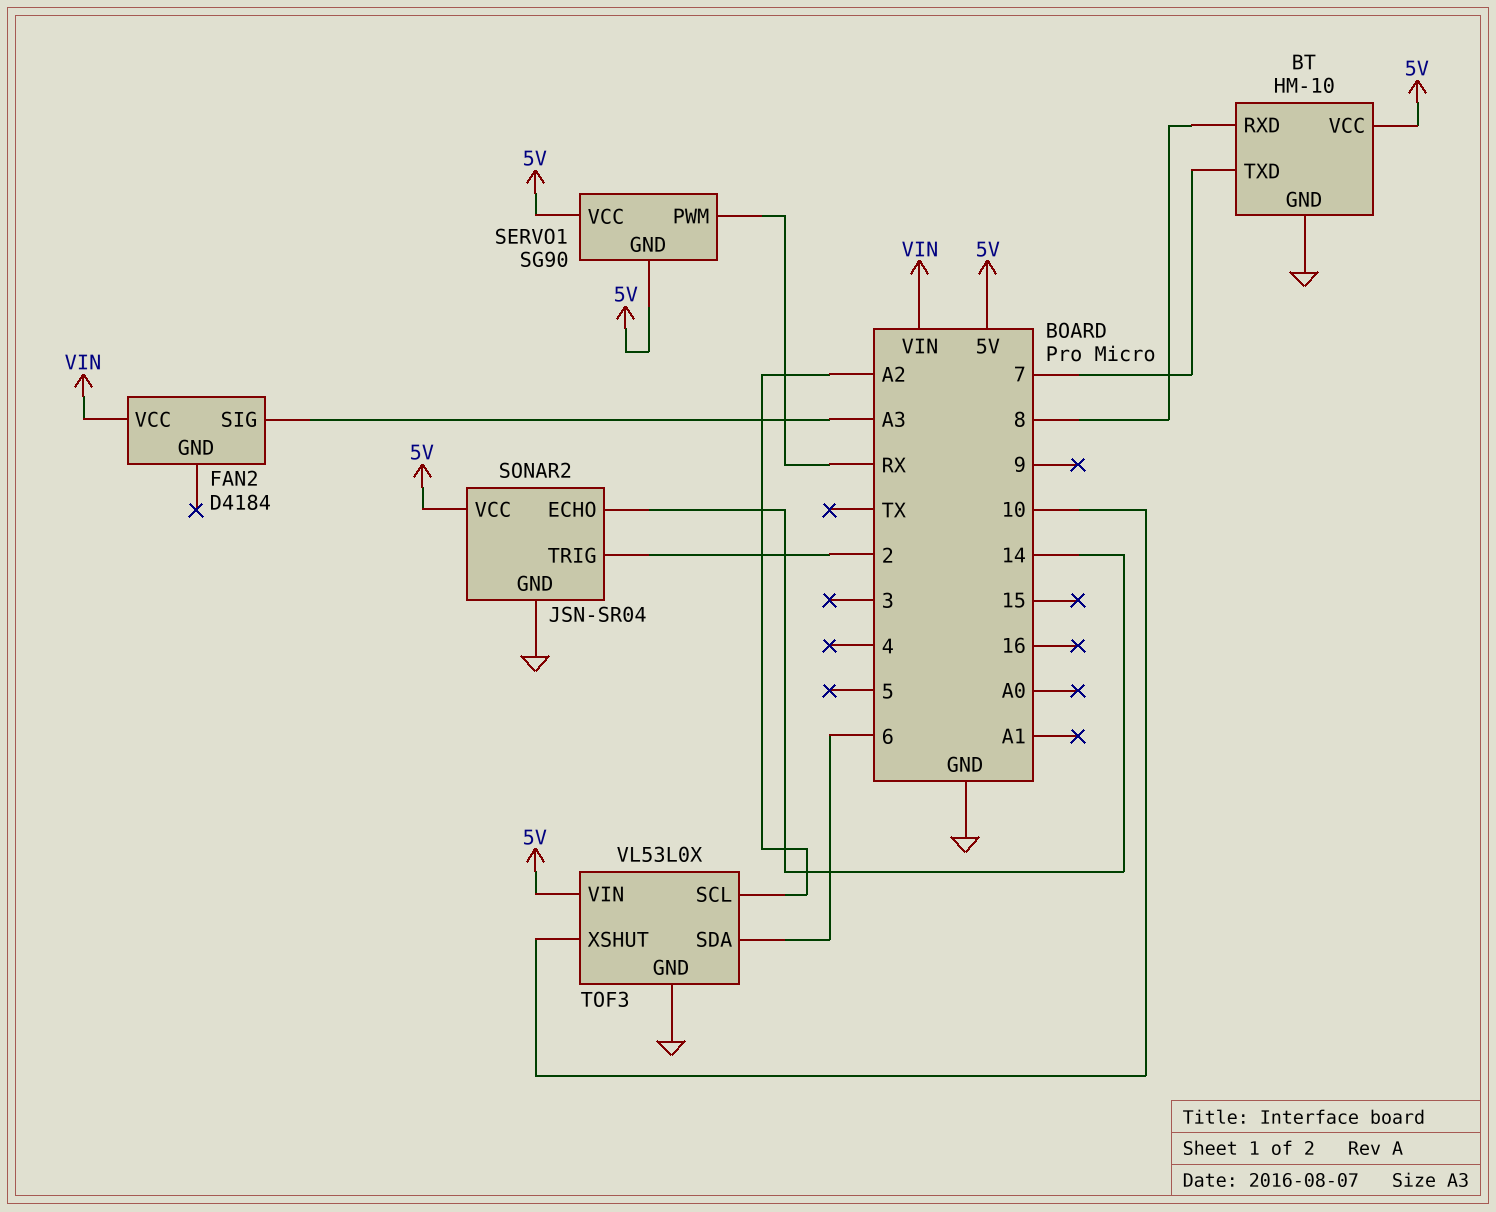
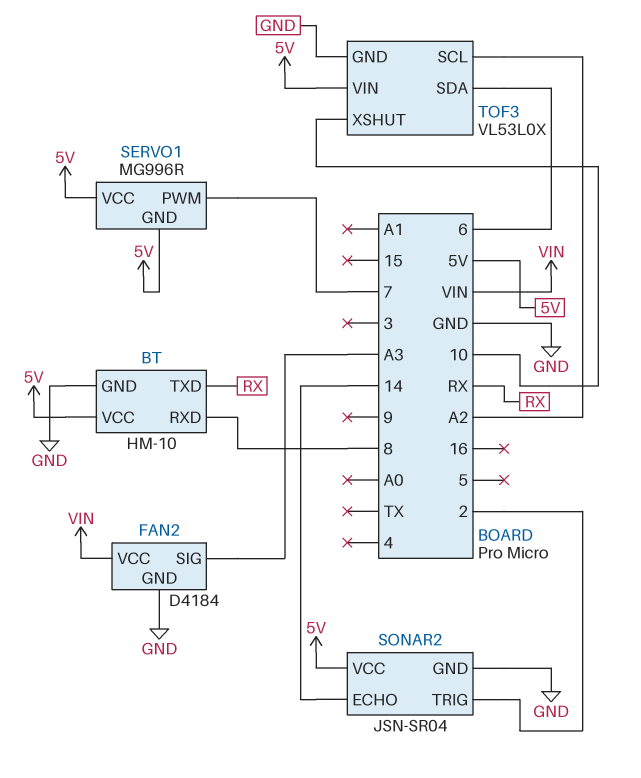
BT pin TXD: 7 -> RX
FAN2 pin GND: none -> GND
SERVO1: SG90 -> MG996R
SERVO1 pin PWM: RX -> 7

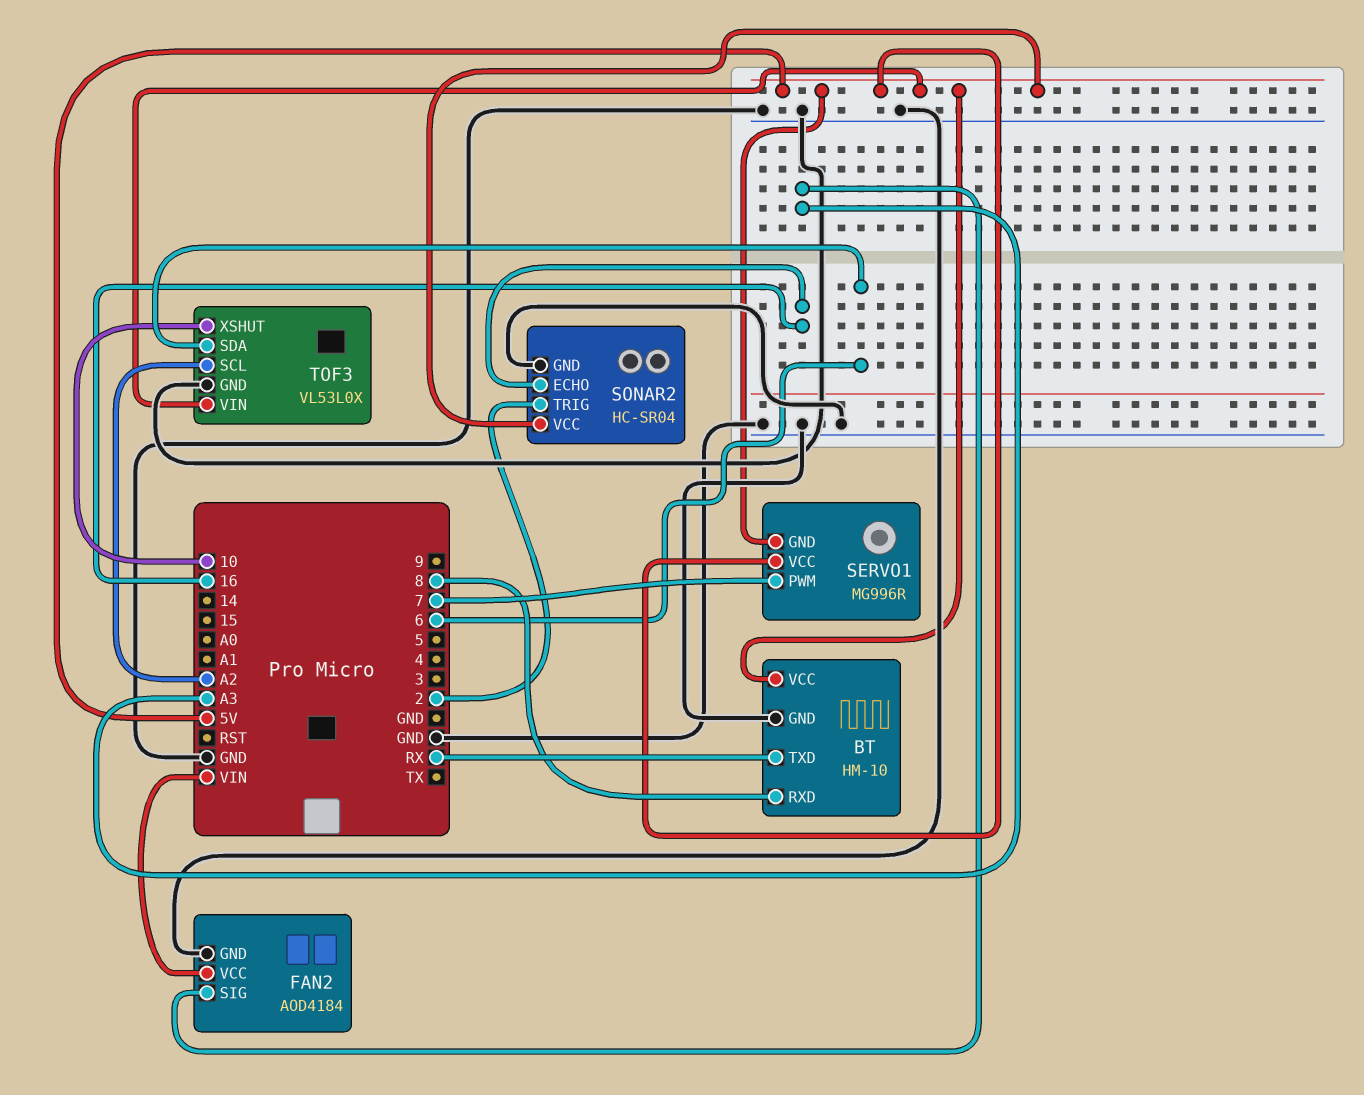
FAN2: D4184 -> AOD4184
SONAR2: JSN-SR04 -> HC-SR04
SONAR2 pin ECHO: 14 -> 16

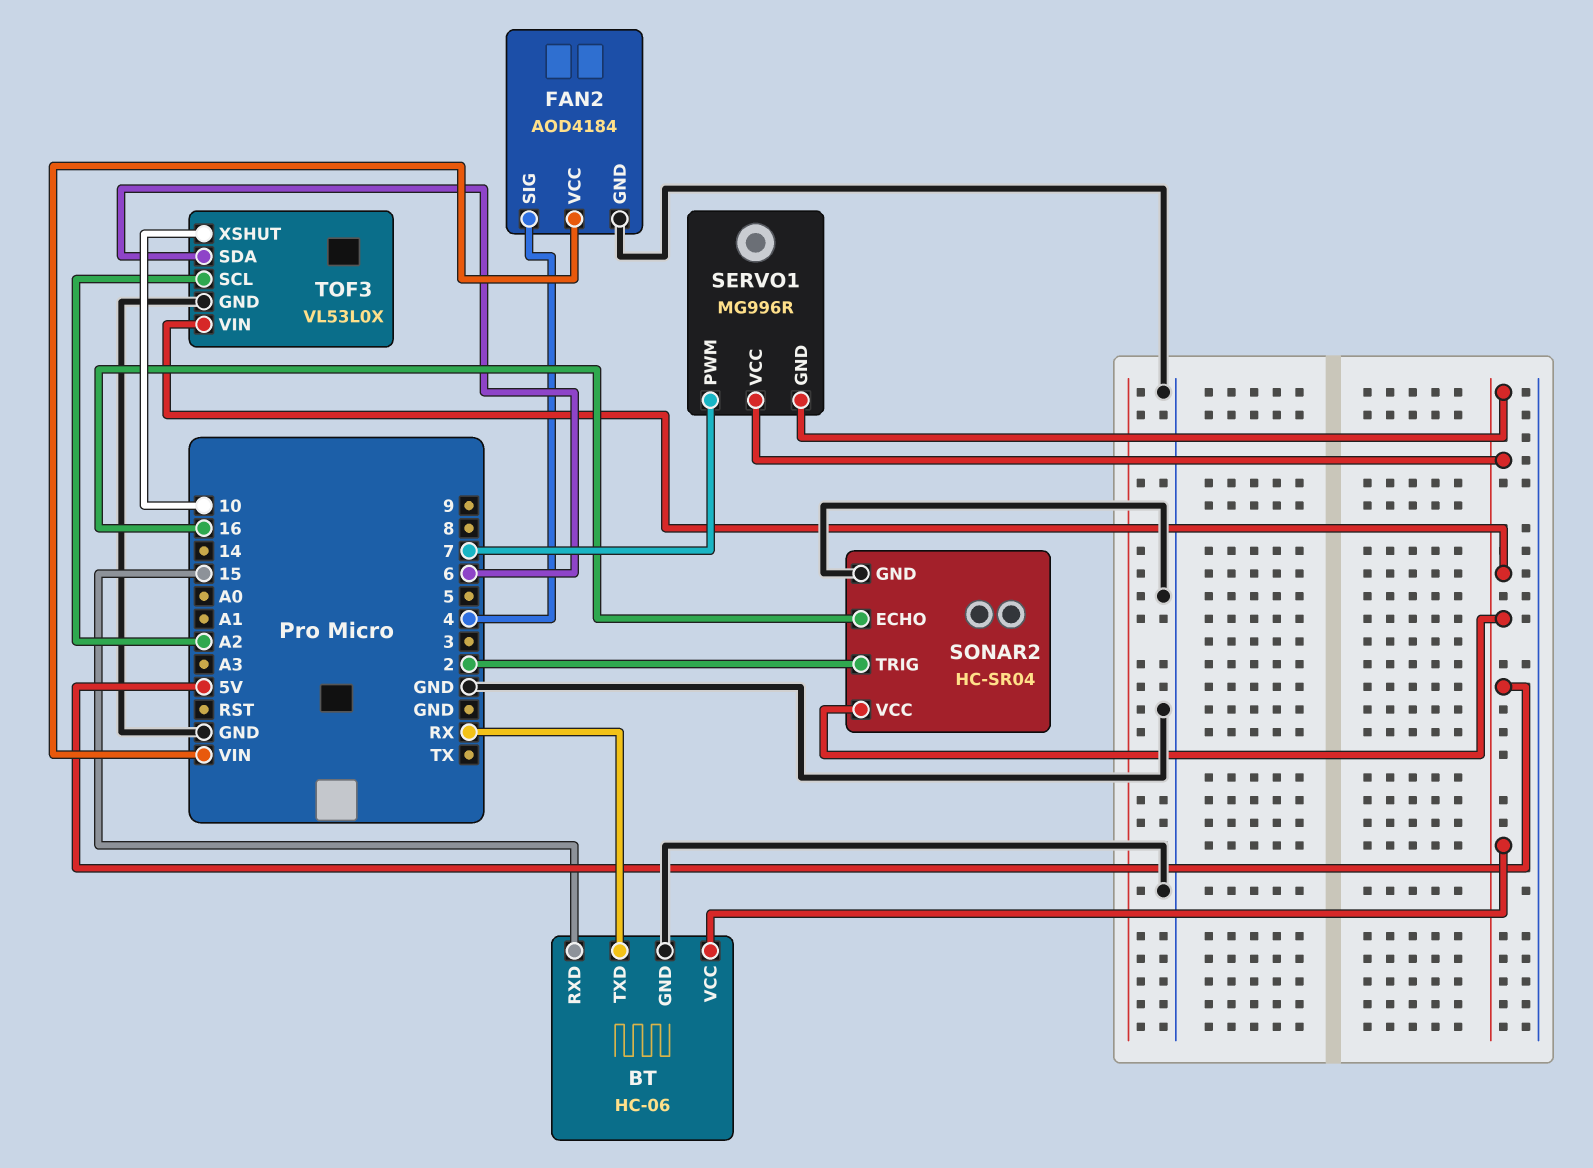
BT: HM-10 -> HC-06
BT pin RXD: 8 -> 15
FAN2 pin SIG: A3 -> 4

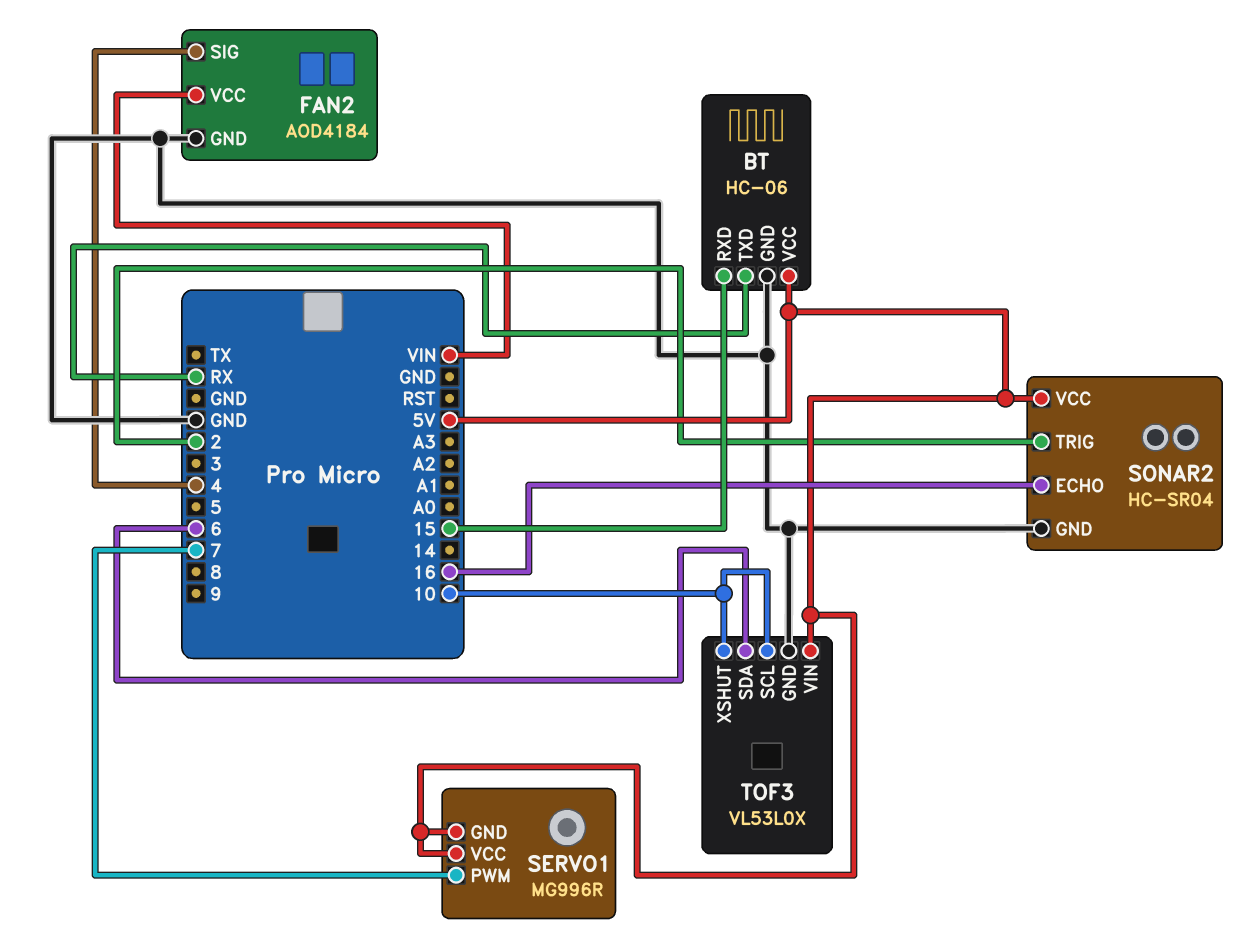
TOF3 pin SCL: A2 -> 10

